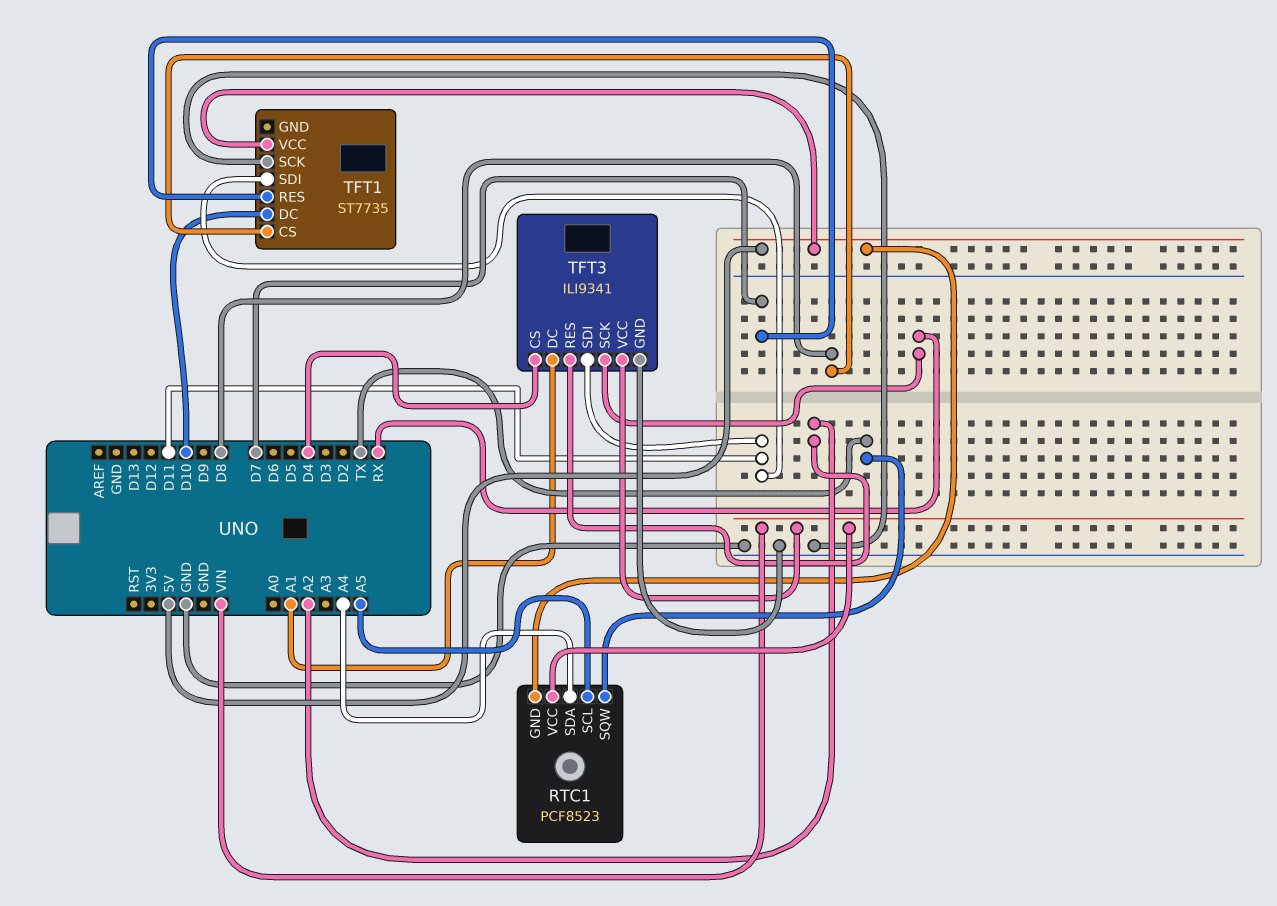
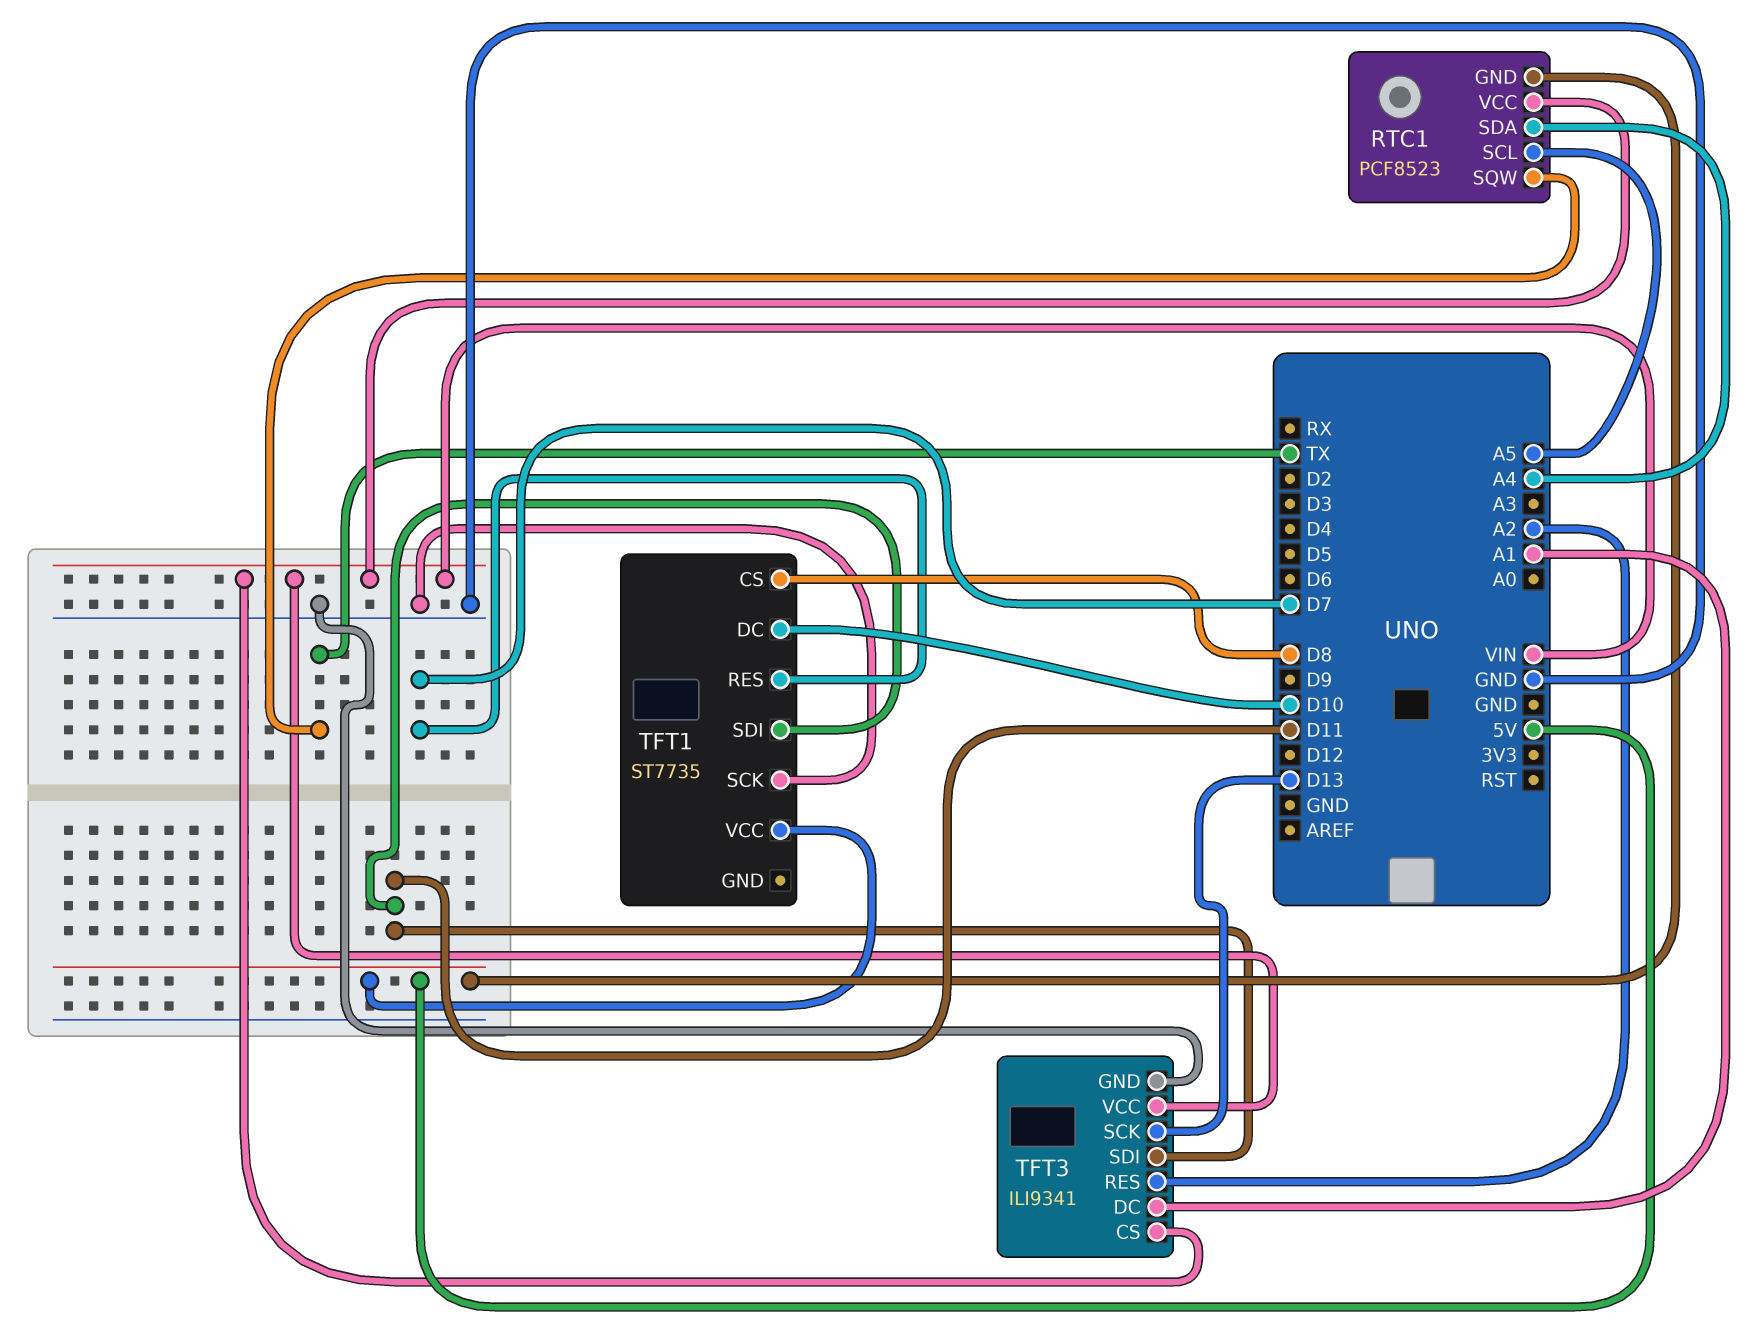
TFT3 pin CS: D4 -> VIN
TFT3 pin SCK: RX -> D13

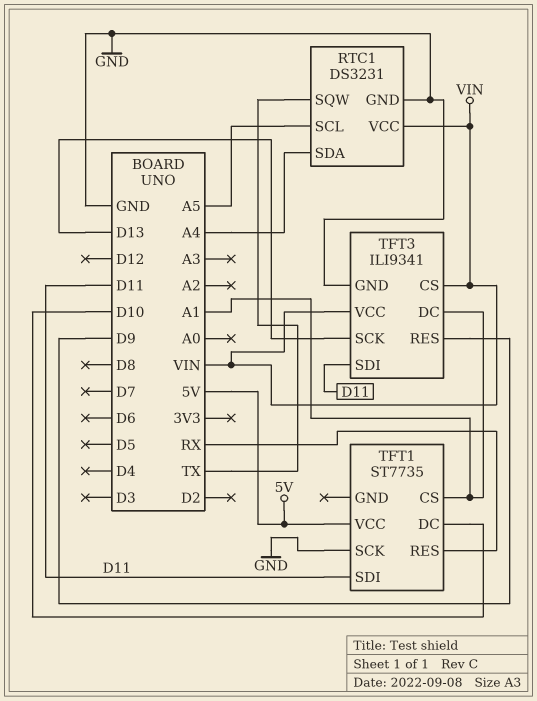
RTC1: PCF8523 -> DS3231
RTC1 pin GND: 5V -> GND
TFT1 pin CS: D8 -> A1
TFT1 pin RES: D7 -> RX
TFT3 pin RES: A2 -> D9

